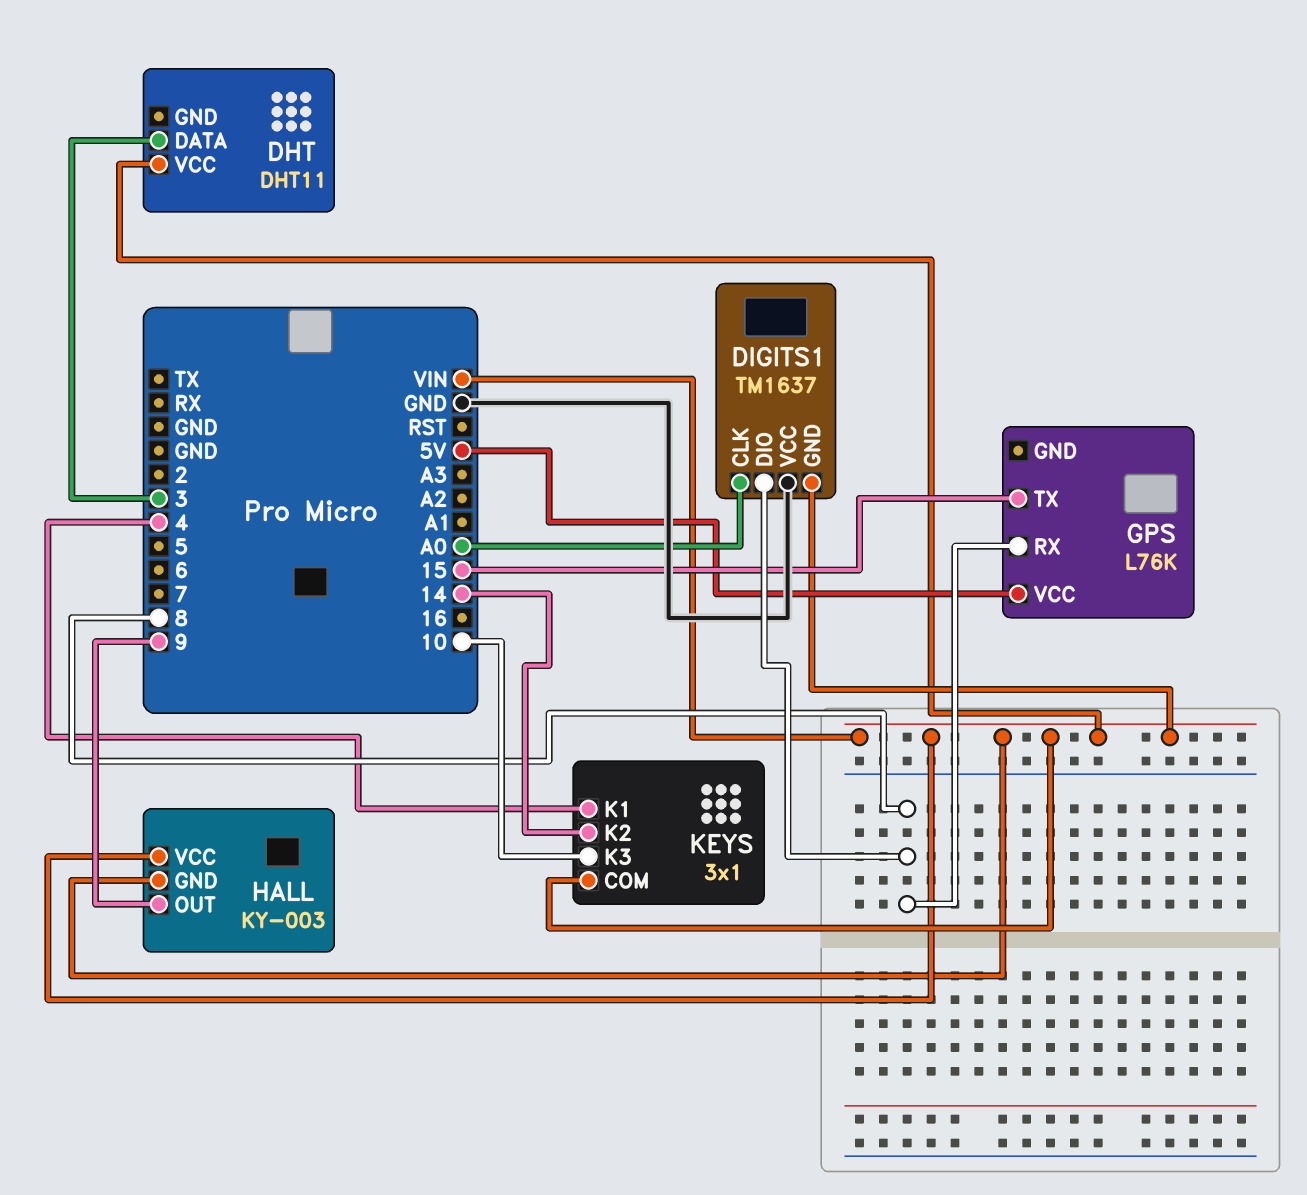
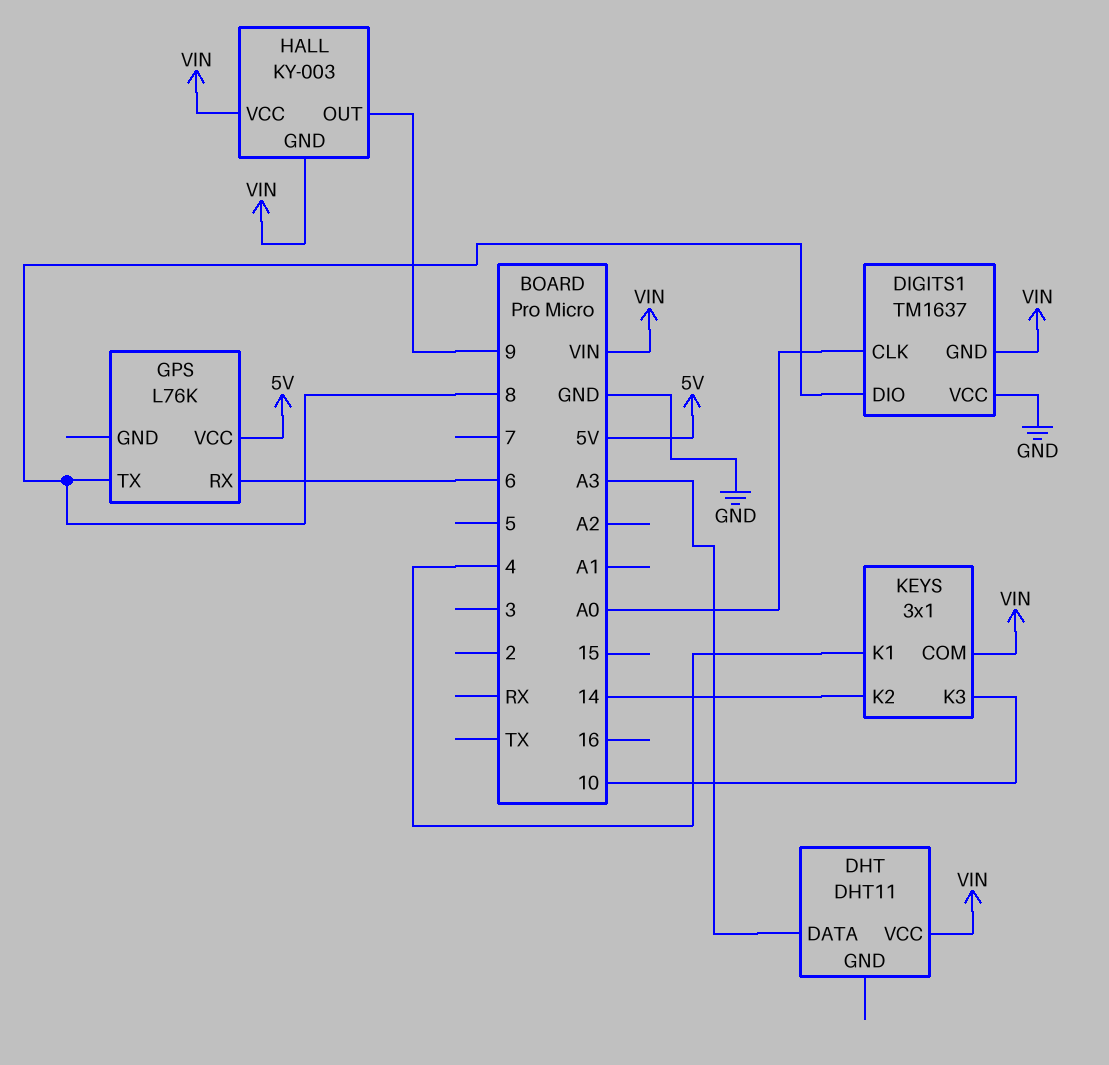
DHT pin DATA: 3 -> A3
GPS pin RX: 8 -> 6
GPS pin TX: 15 -> 8

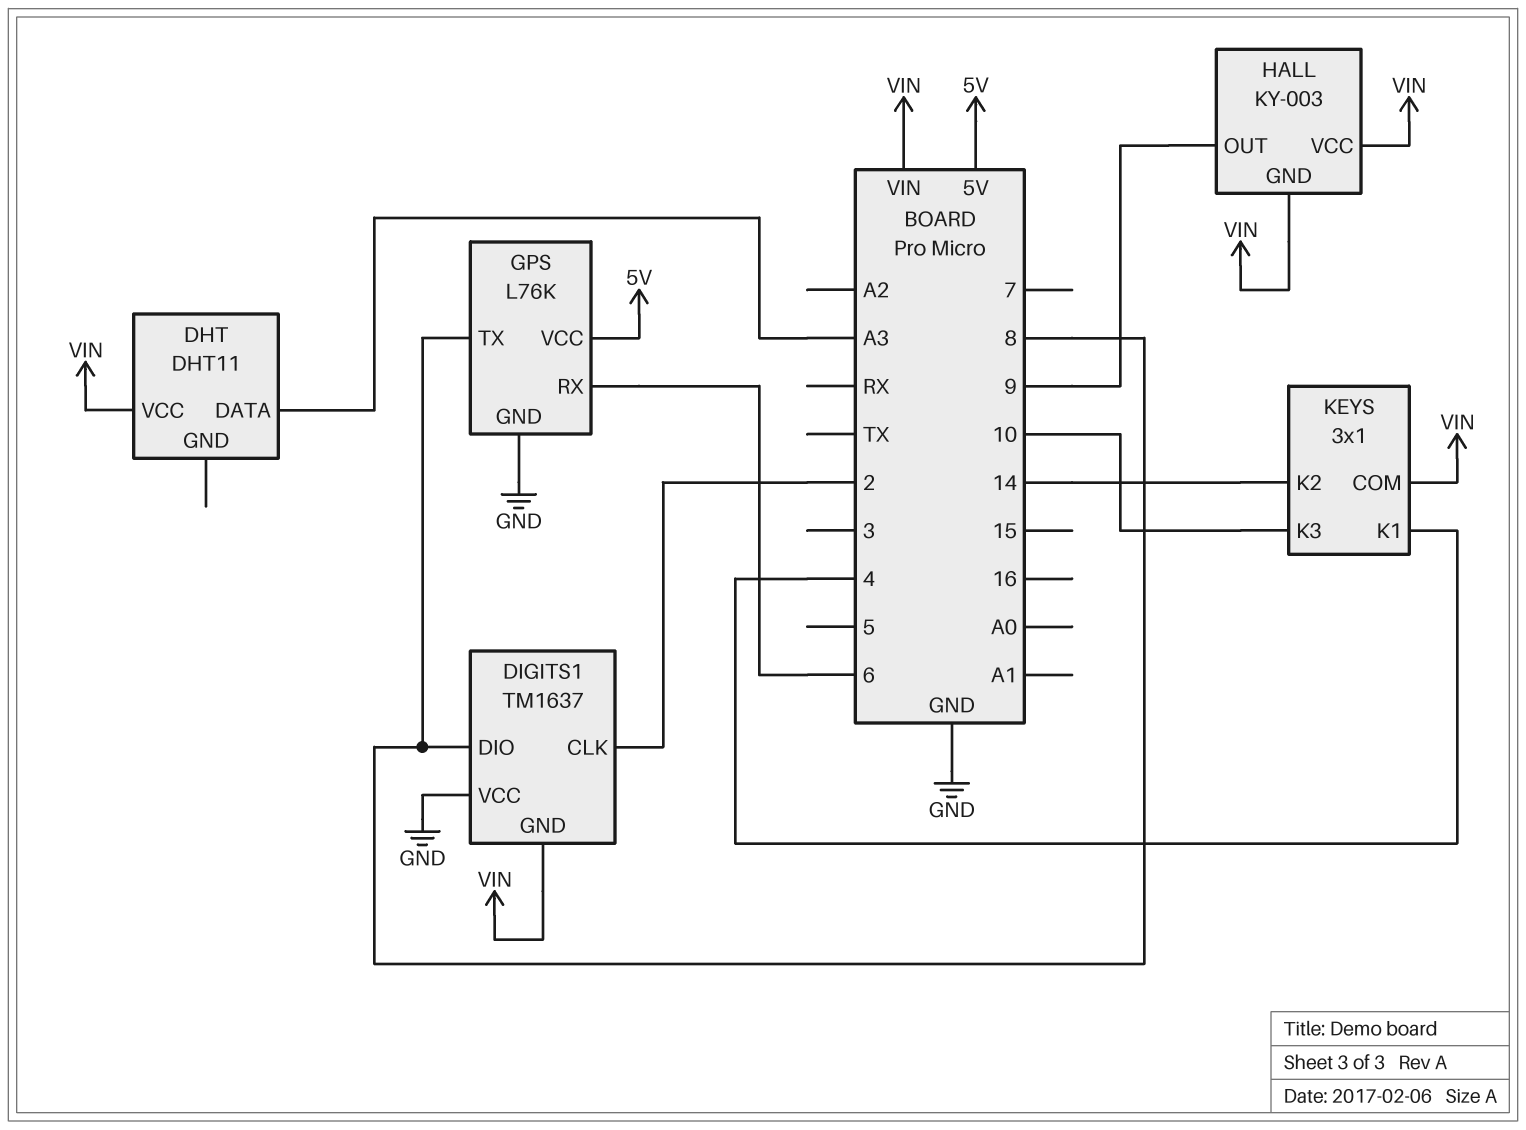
DIGITS1 pin CLK: A0 -> 2
GPS pin GND: none -> GND

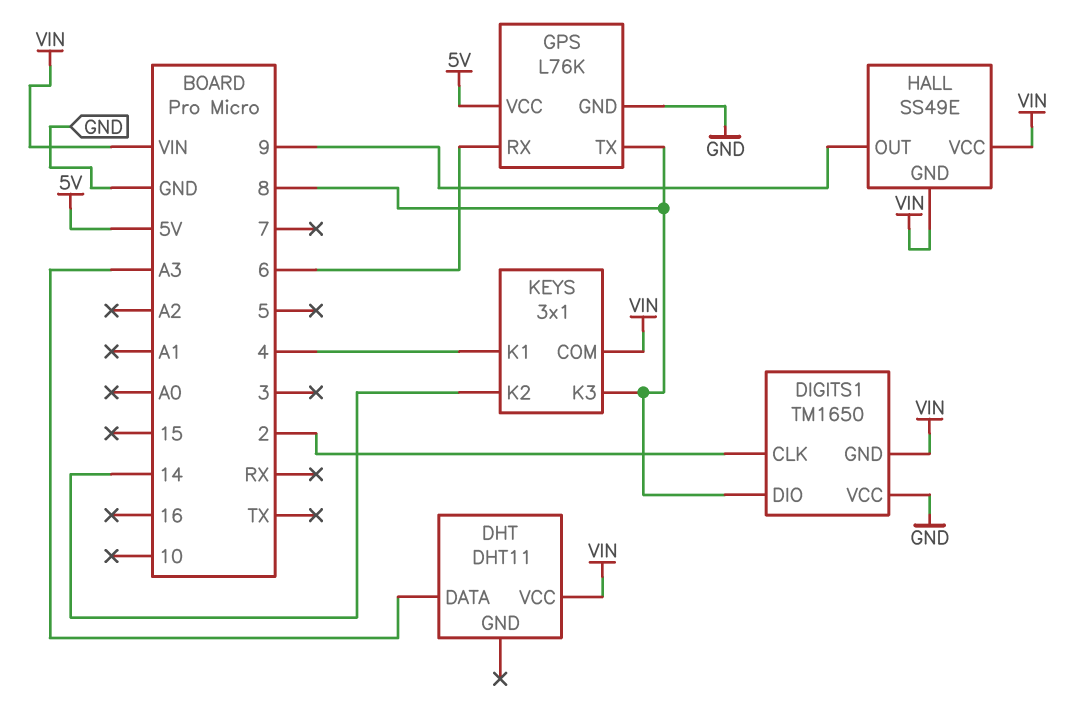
DIGITS1: TM1637 -> TM1650
HALL: KY-003 -> SS49E
KEYS pin K3: 10 -> 8

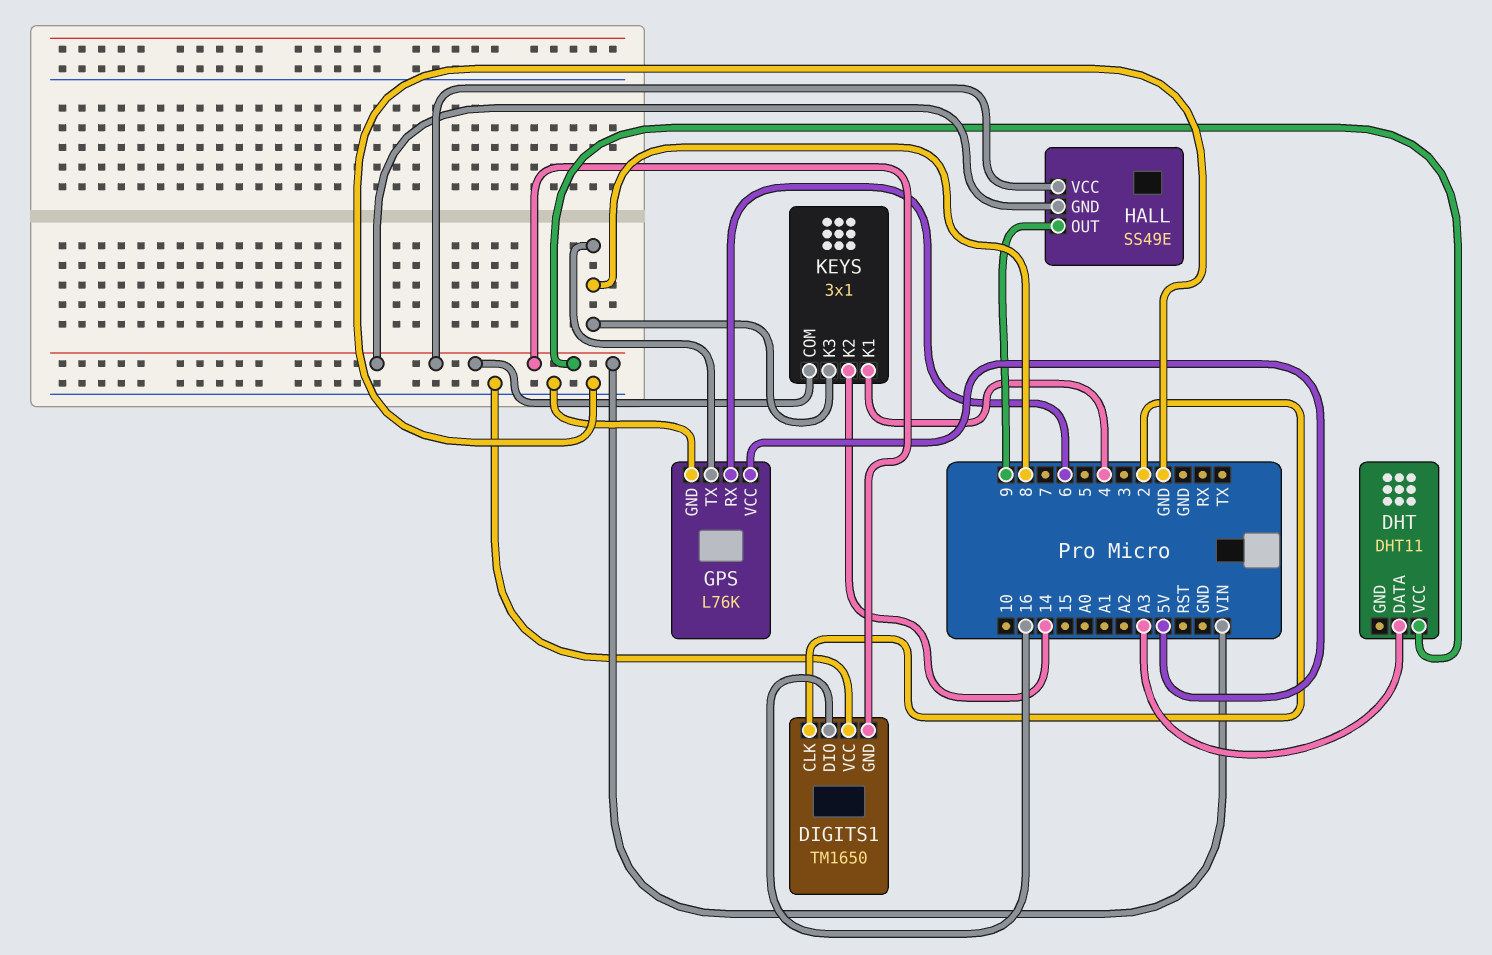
DIGITS1 pin DIO: 8 -> 16

